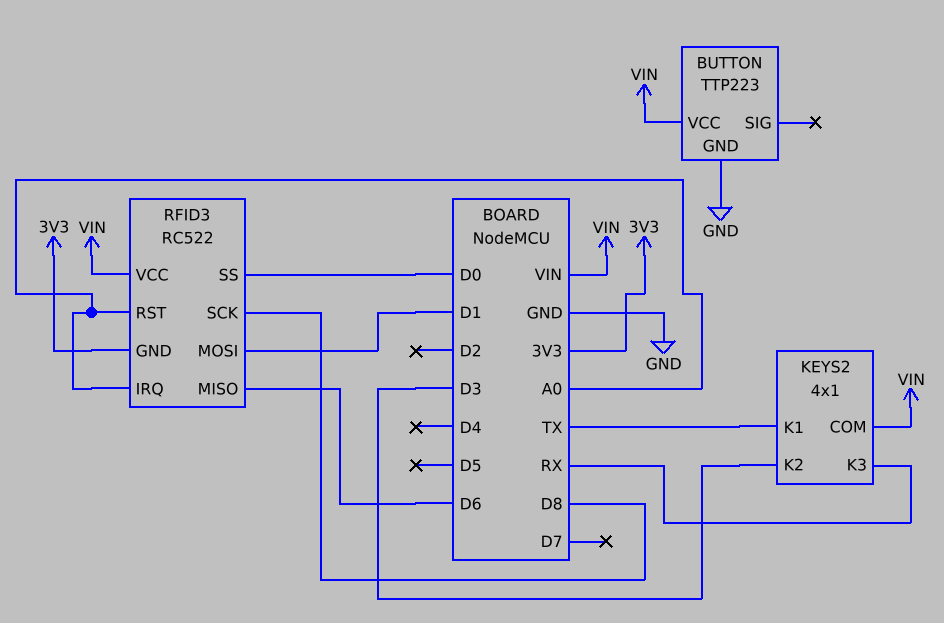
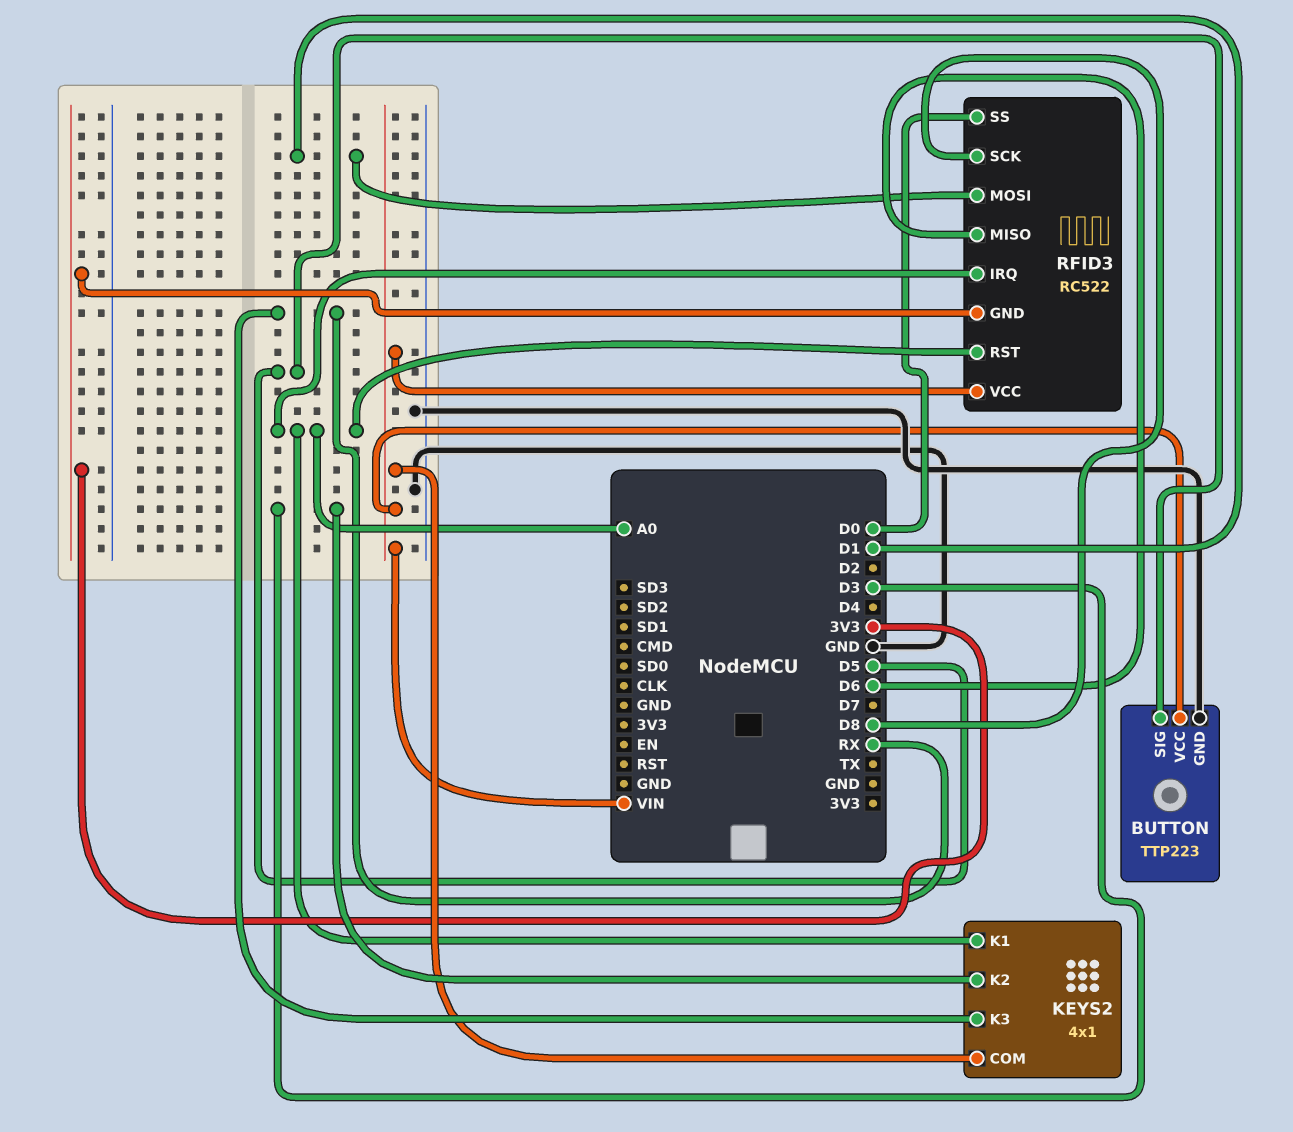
BUTTON pin SIG: none -> D5
KEYS2 pin K1: TX -> A0

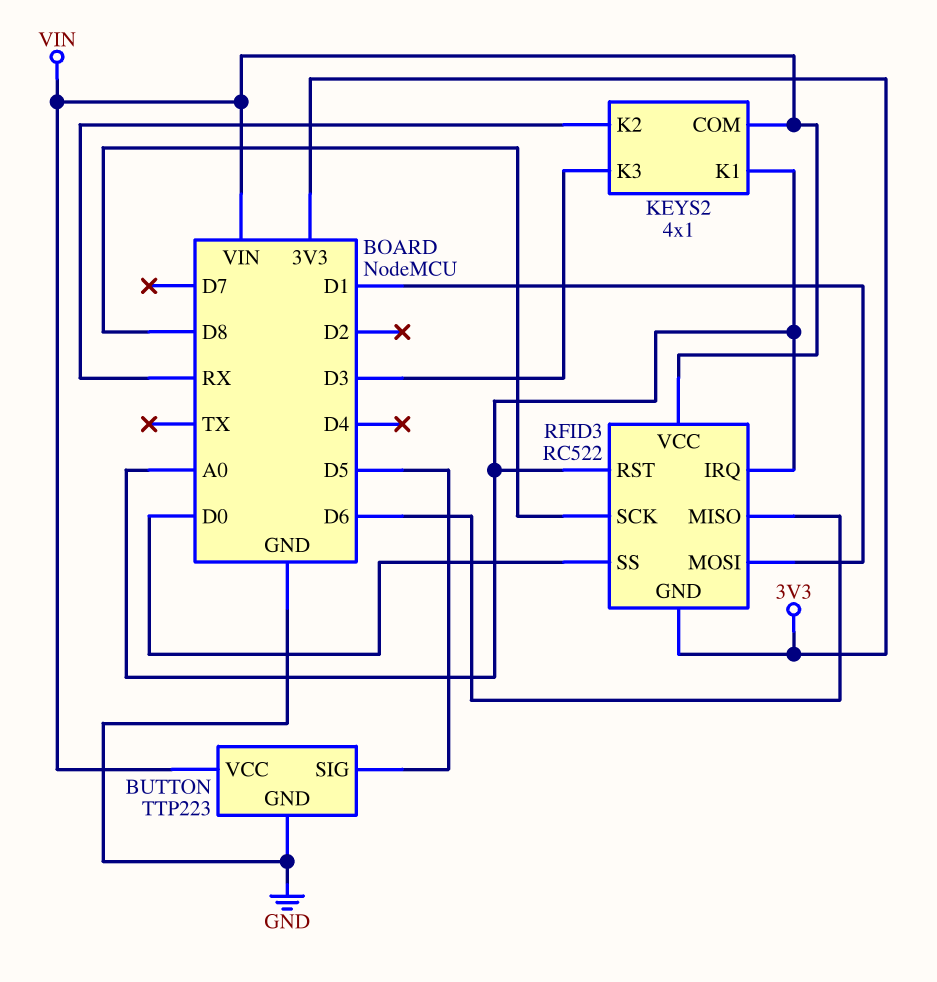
KEYS2 pin K2: D3 -> RX
KEYS2 pin K3: RX -> D3

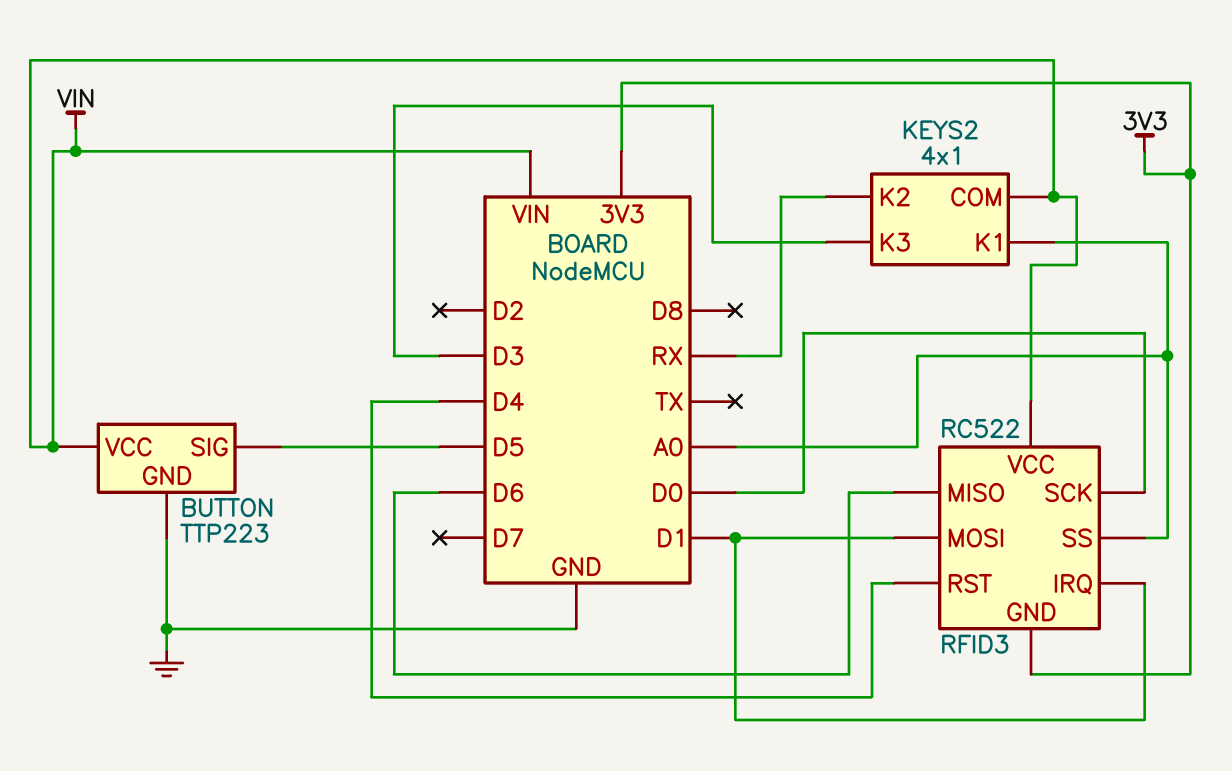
RFID3 pin IRQ: A0 -> D1
RFID3 pin RST: A0 -> D4
RFID3 pin SCK: D8 -> D0
RFID3 pin SS: D0 -> A0

